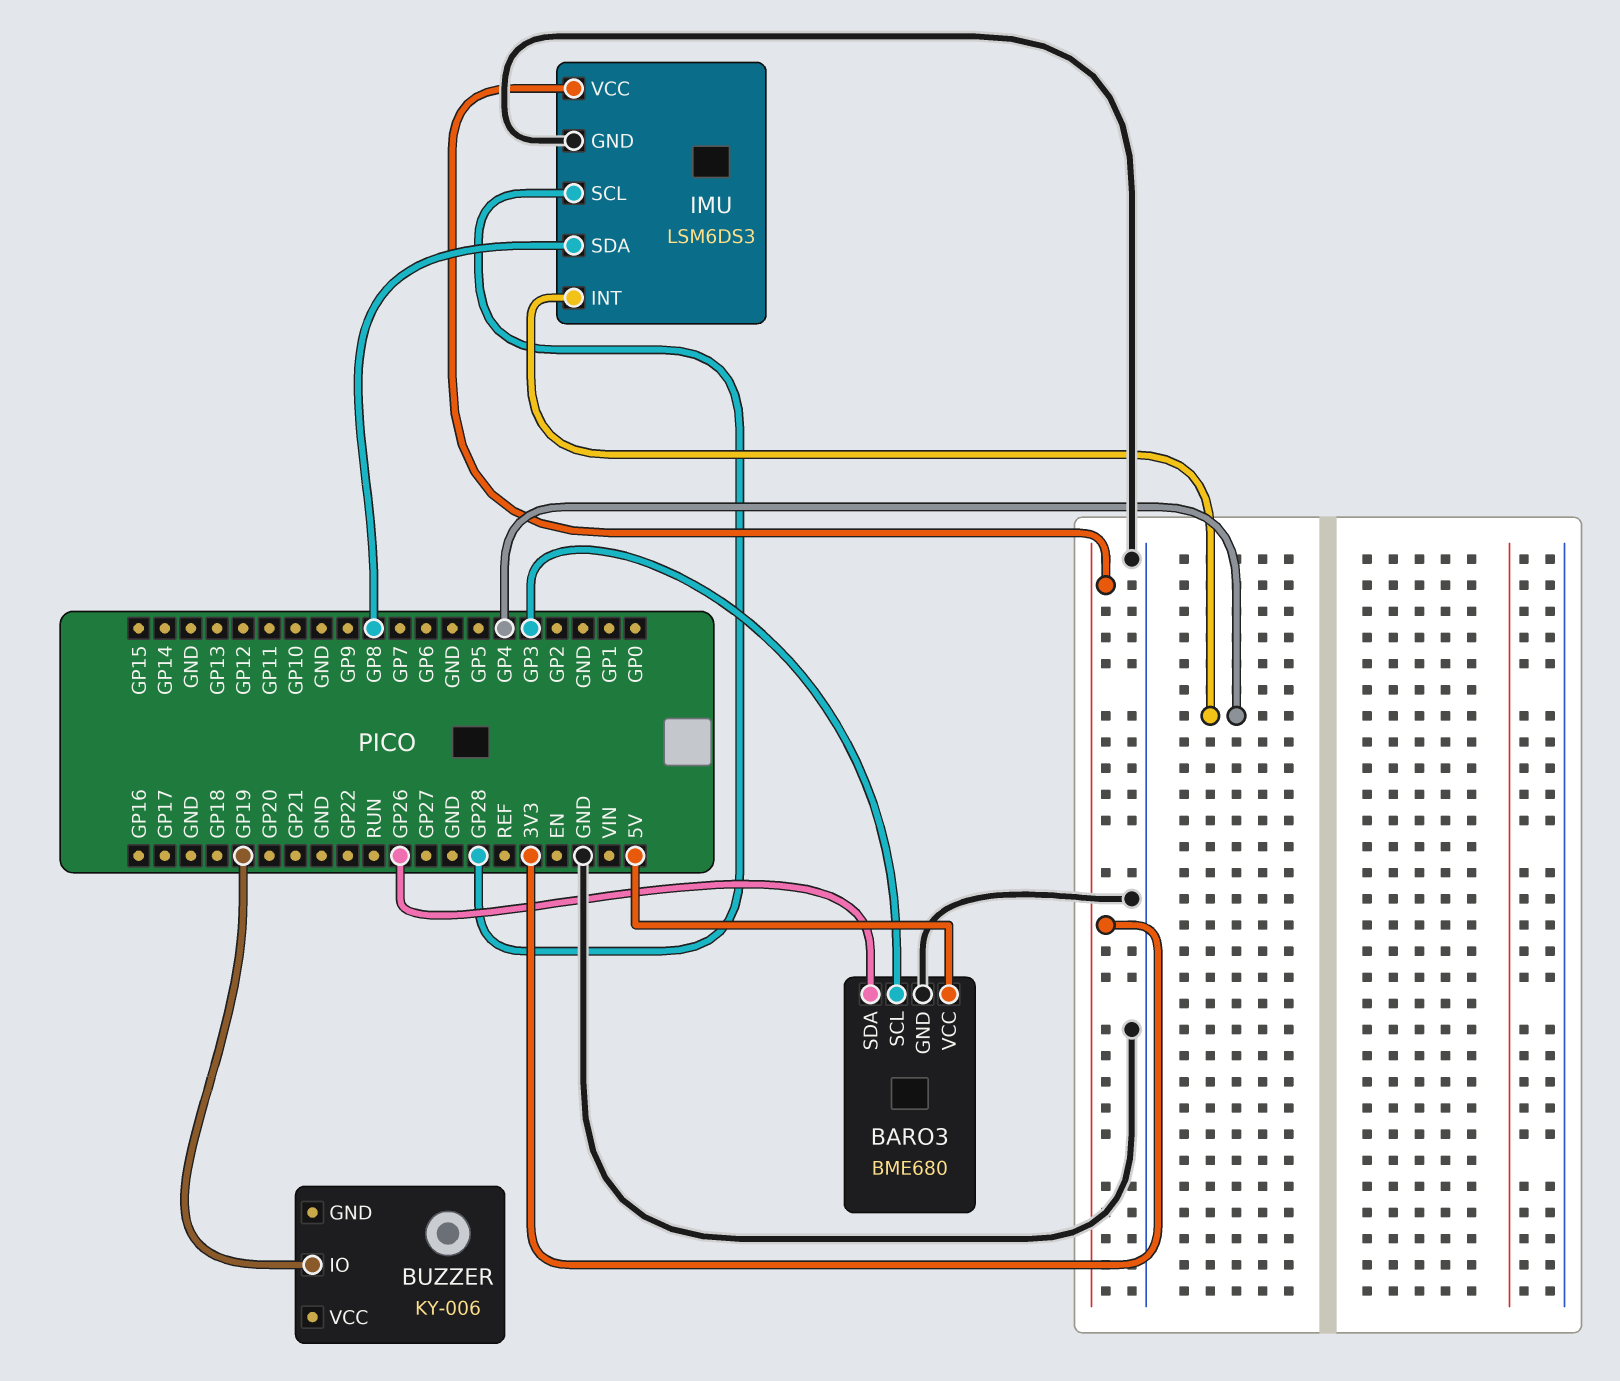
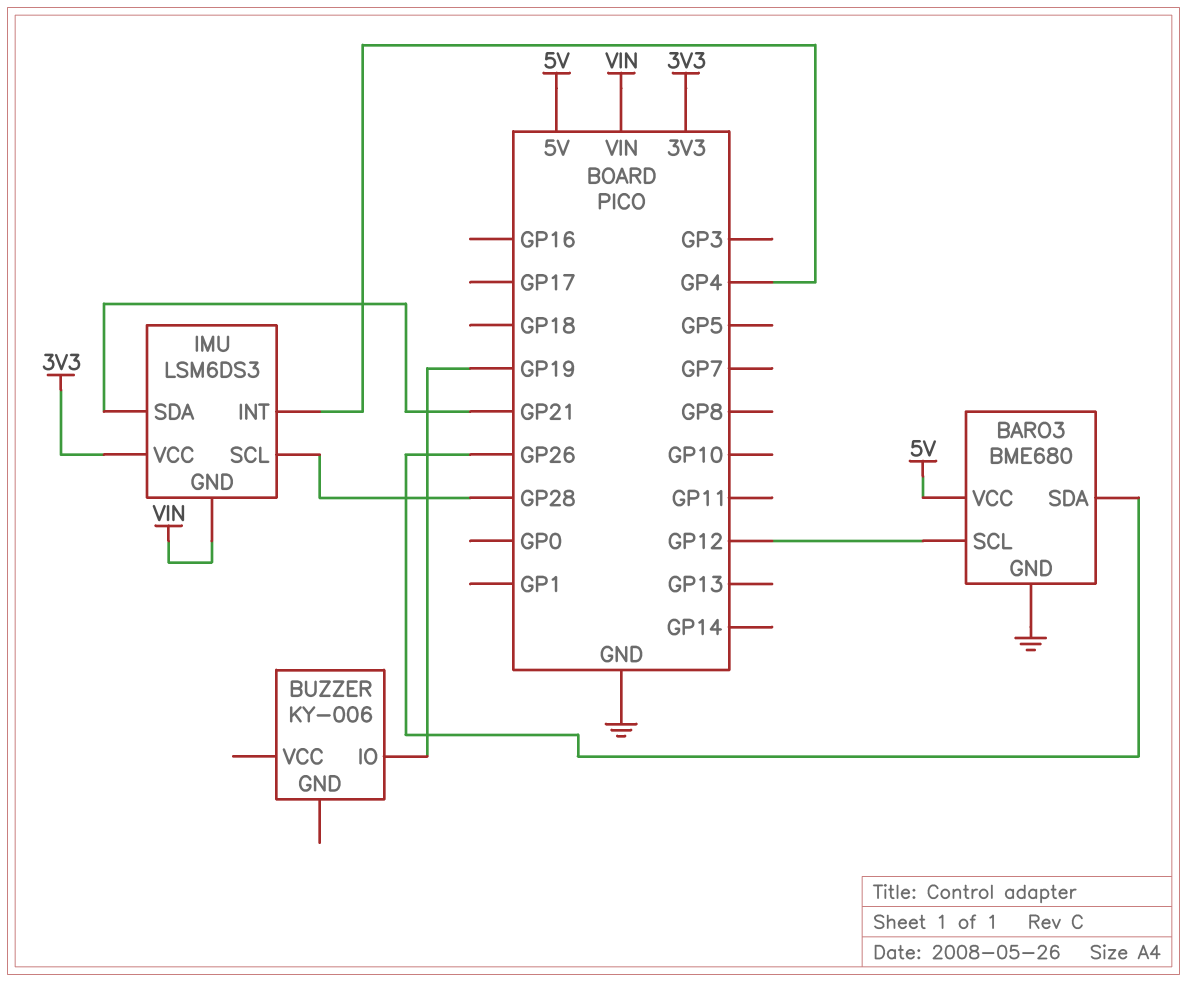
BARO3 pin SCL: GP3 -> GP12
IMU pin GND: GND -> VIN
IMU pin SDA: GP8 -> GP21

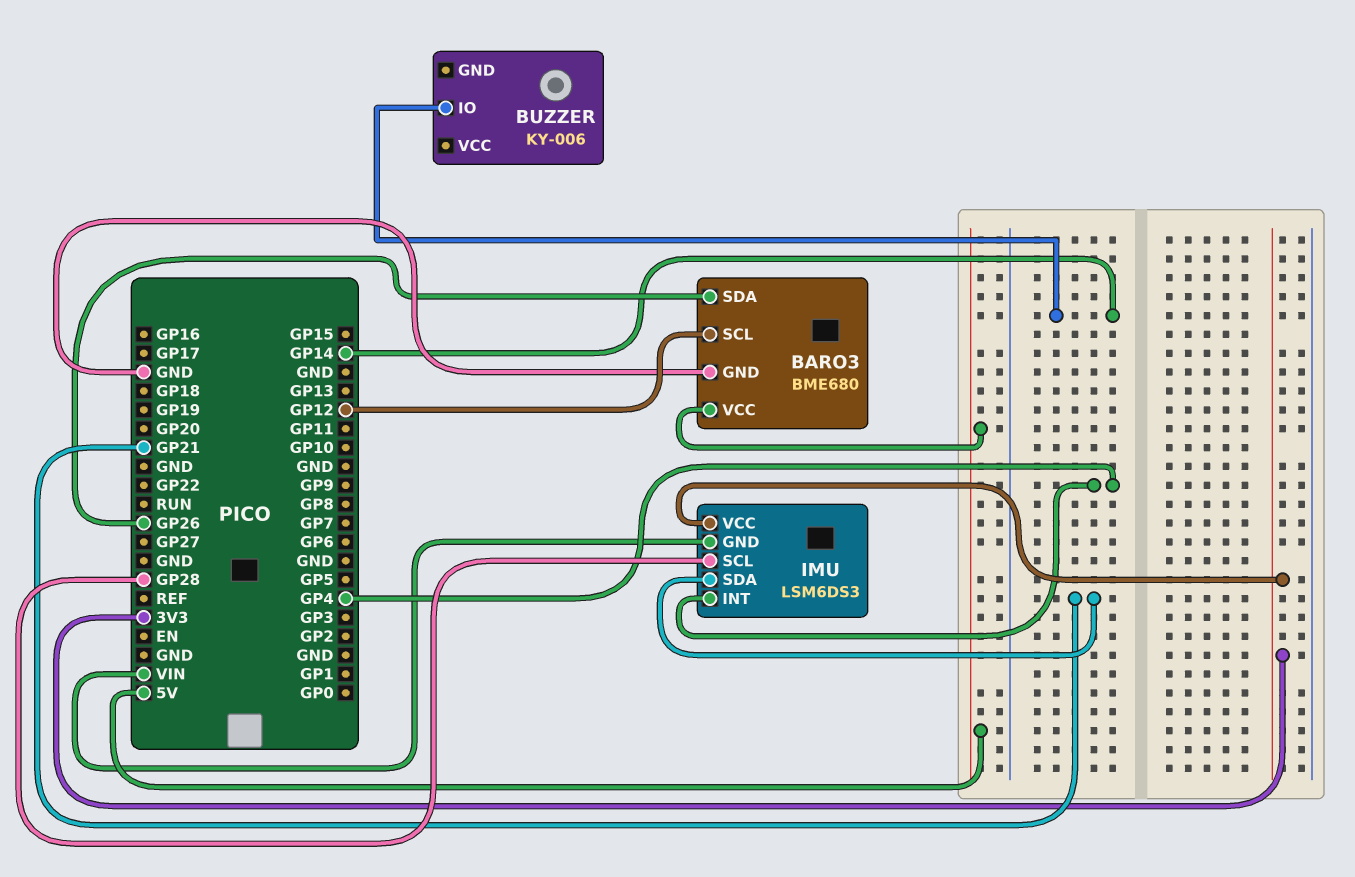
BUZZER pin IO: GP19 -> GP14

